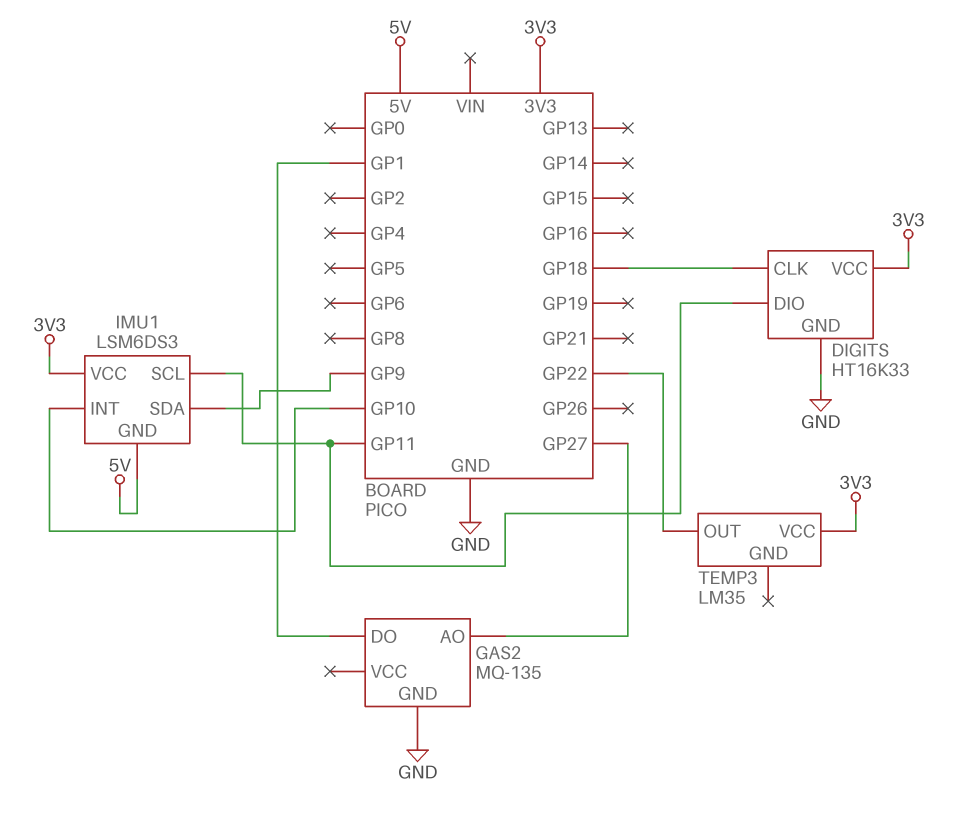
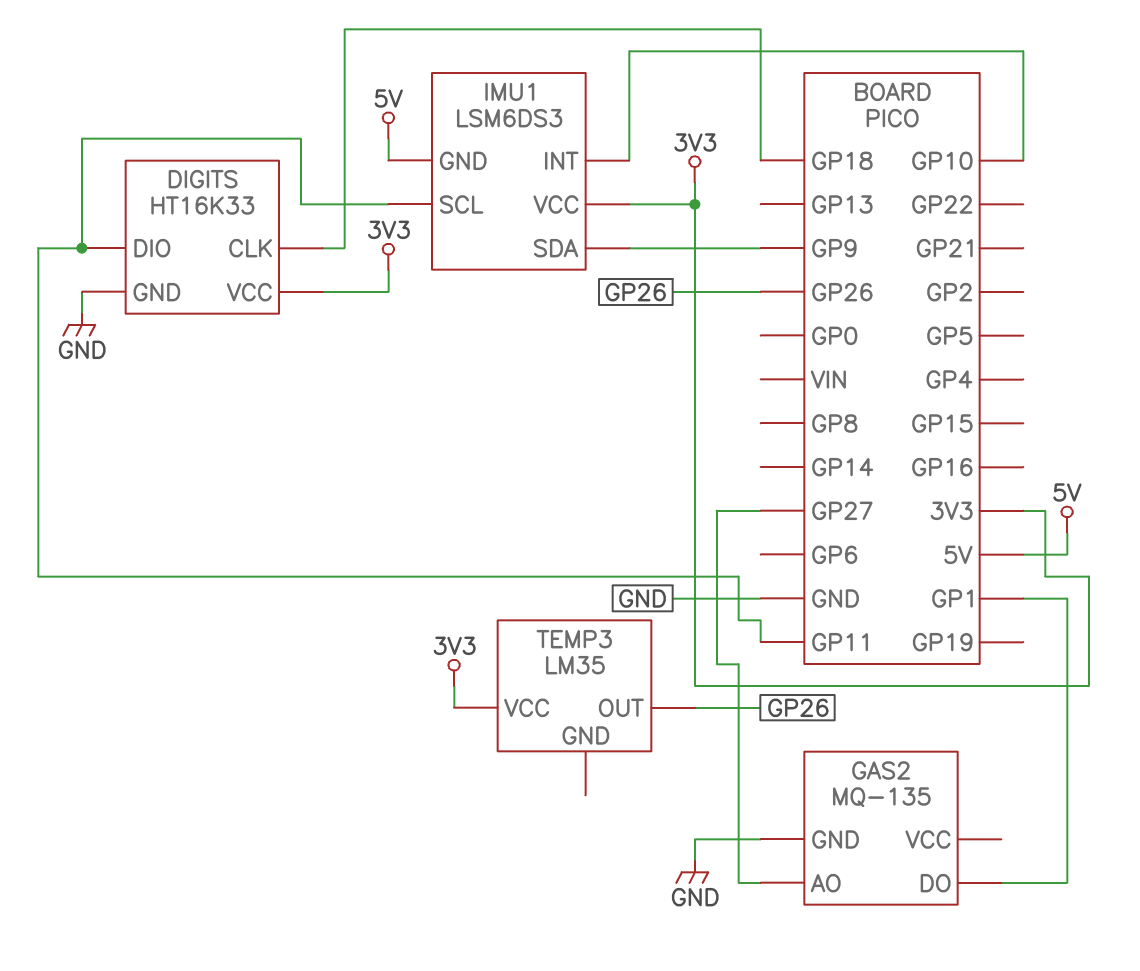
TEMP3 pin OUT: GP22 -> GP26

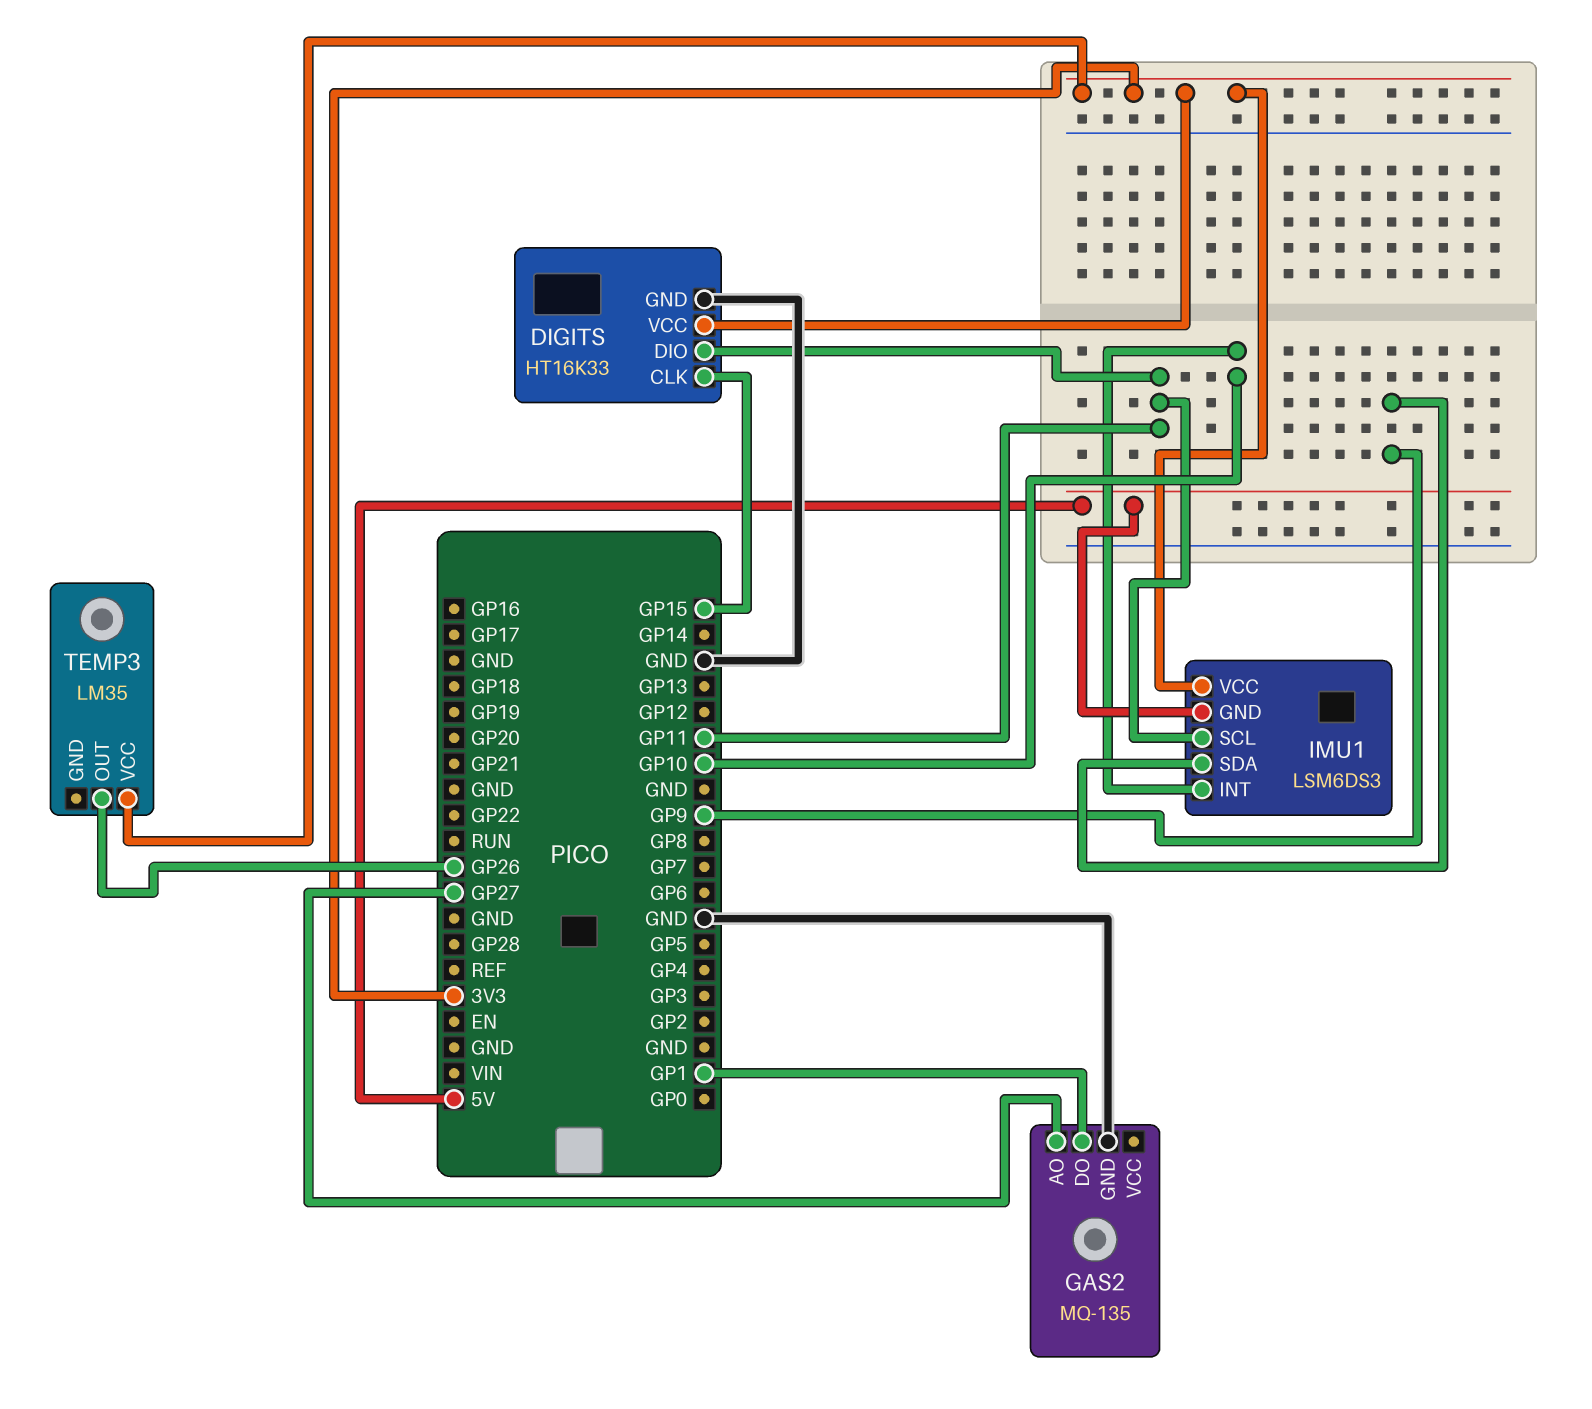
DIGITS pin CLK: GP18 -> GP15

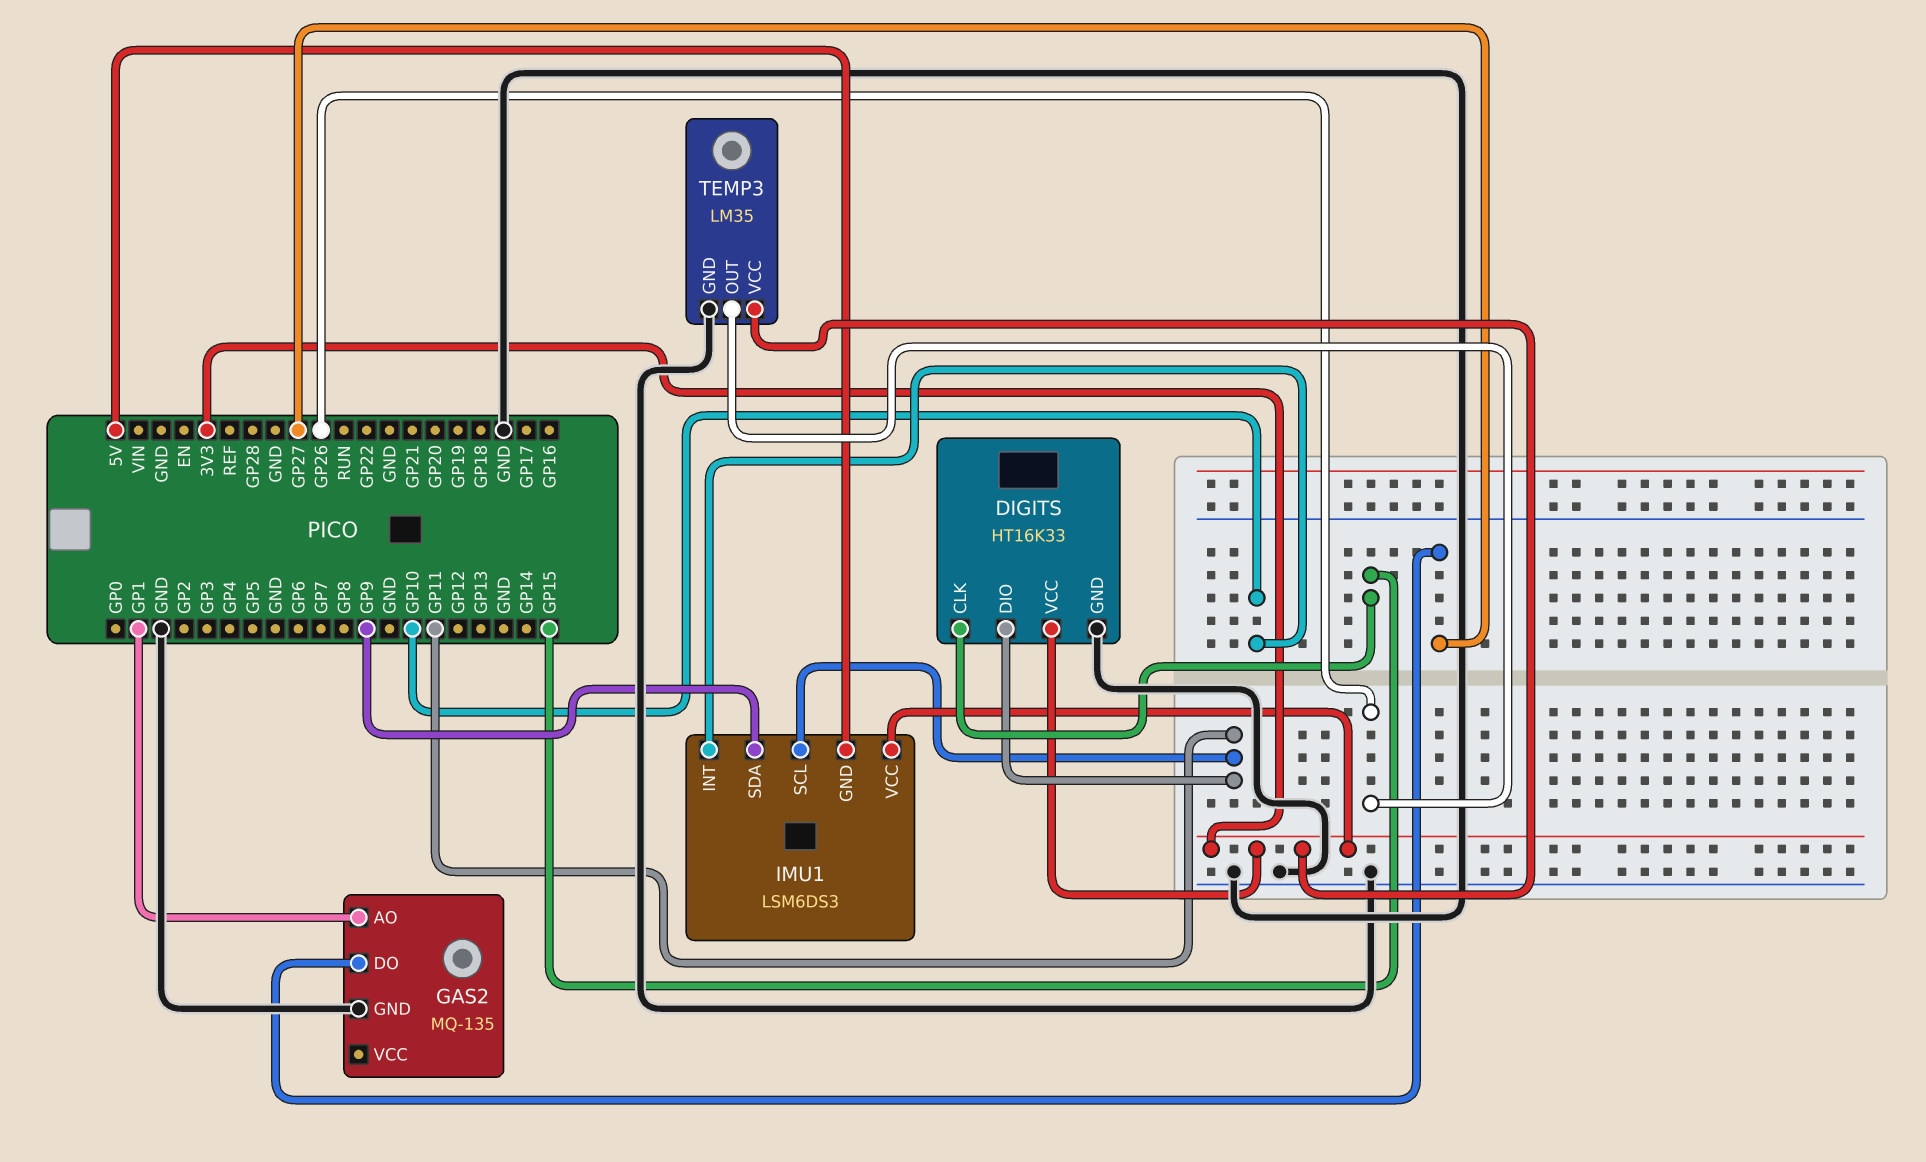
GAS2 pin AO: GP27 -> GP1
GAS2 pin DO: GP1 -> GP27
TEMP3 pin GND: none -> GND

